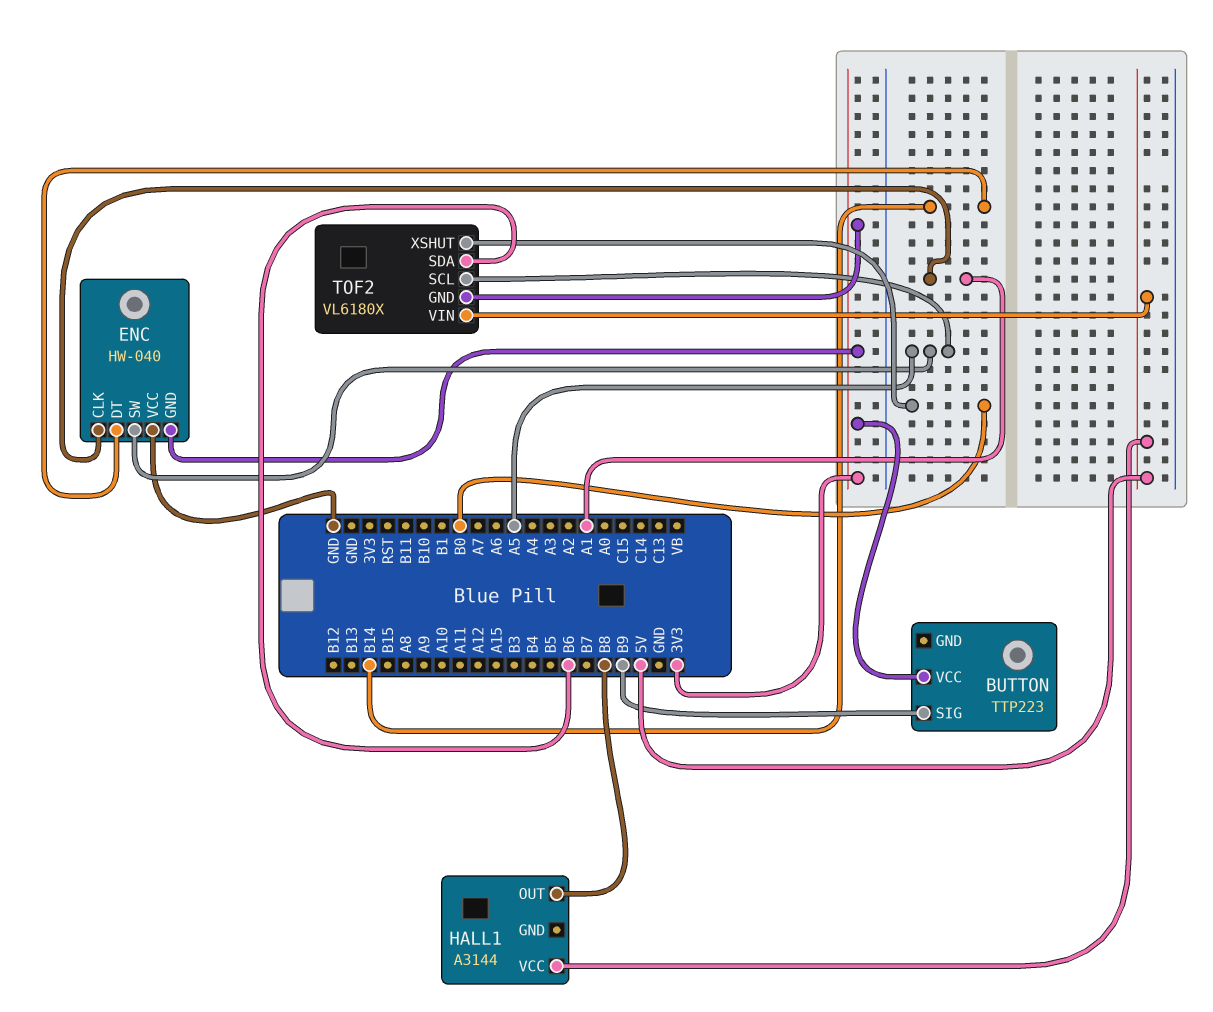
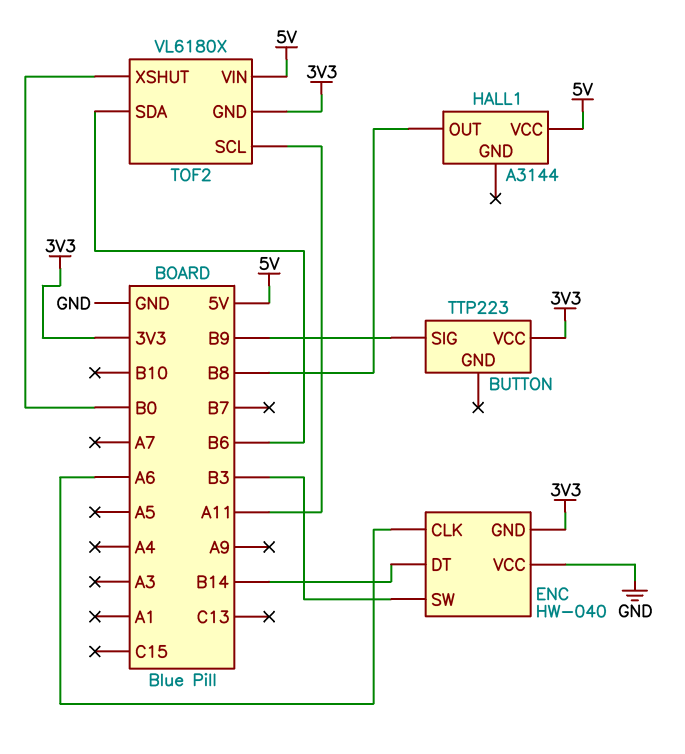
ENC pin CLK: A1 -> A6
ENC pin SW: A5 -> B3
TOF2 pin SCL: A5 -> A11

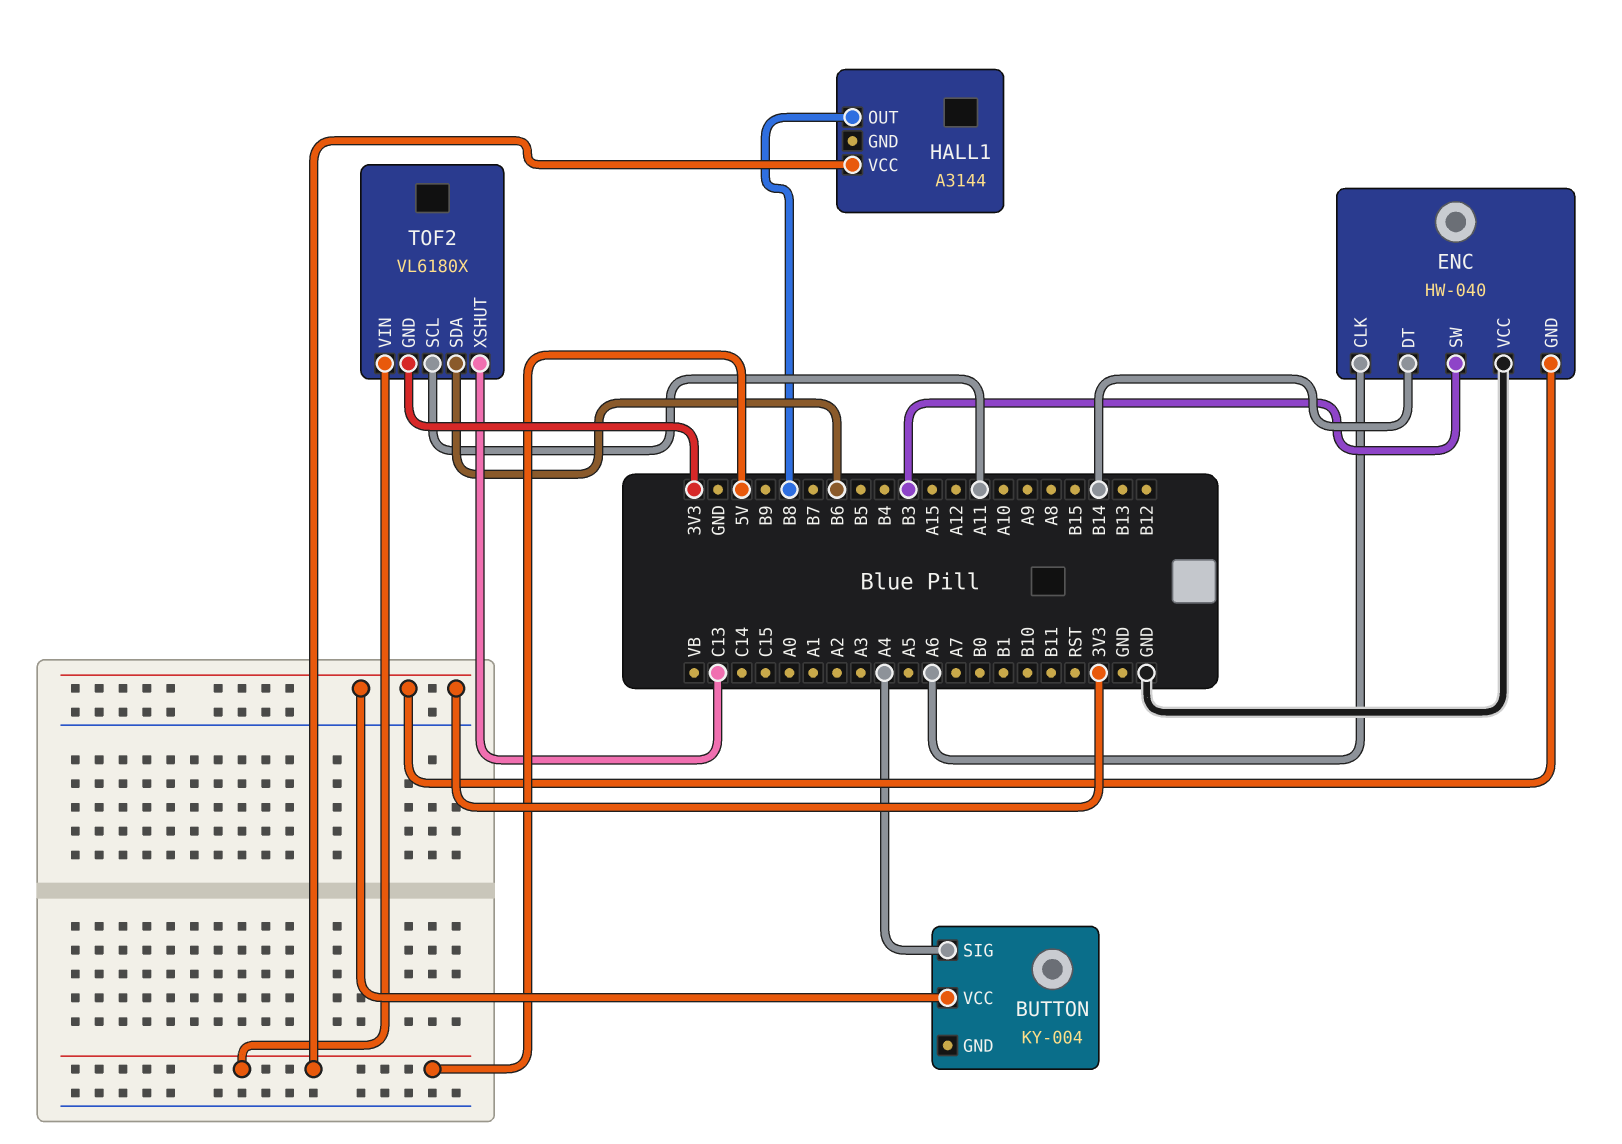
BUTTON: TTP223 -> KY-004
BUTTON pin SIG: B9 -> A4
TOF2 pin XSHUT: B0 -> C13

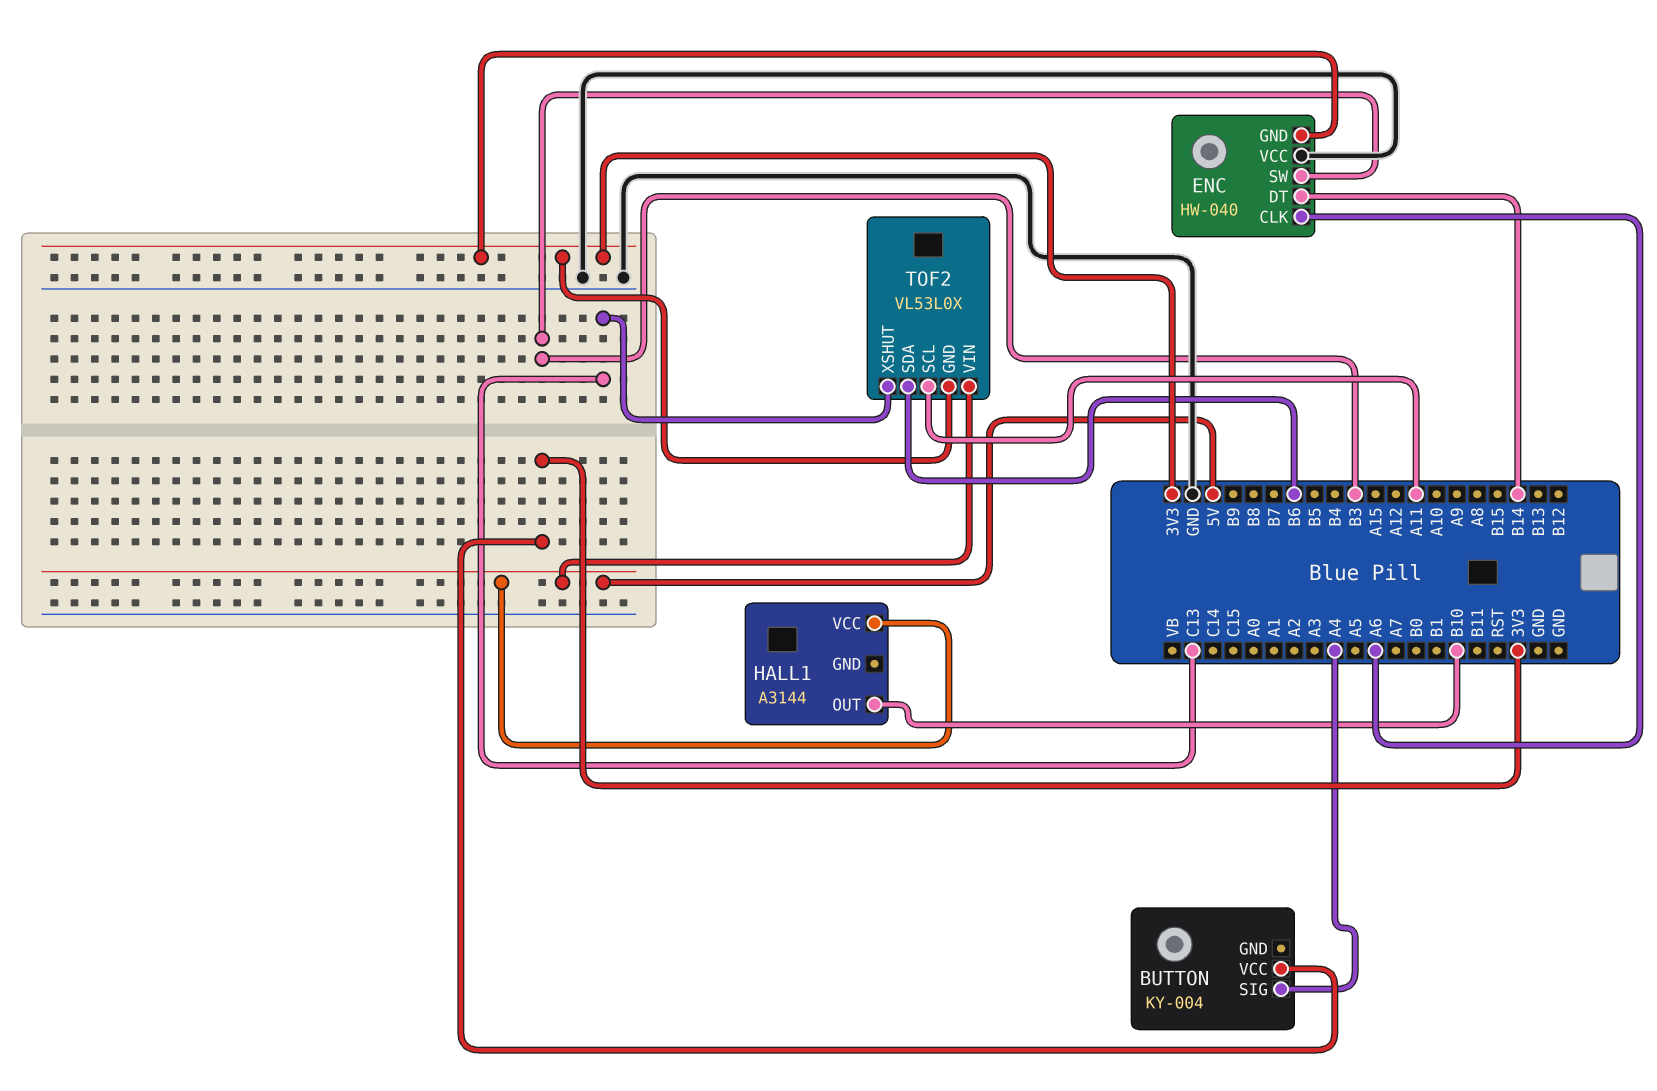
HALL1 pin OUT: B8 -> B10
TOF2: VL6180X -> VL53L0X

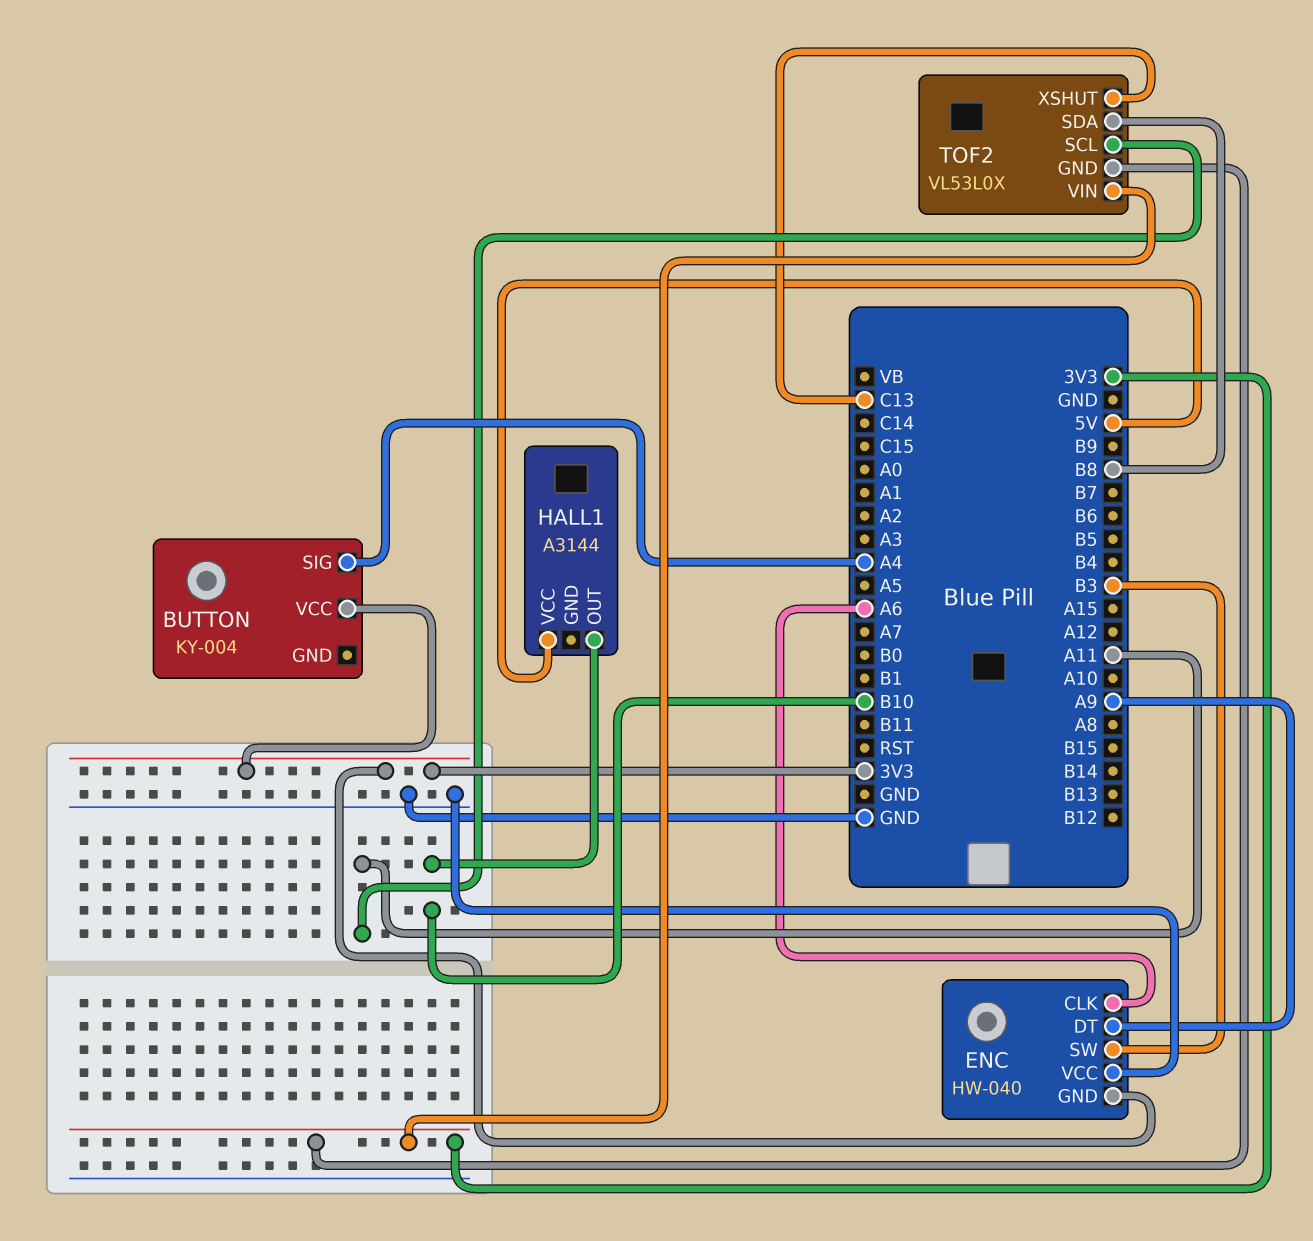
ENC pin DT: B14 -> A9
TOF2 pin SDA: B6 -> B8
TOF2 pin VIN: 5V -> 3V3

